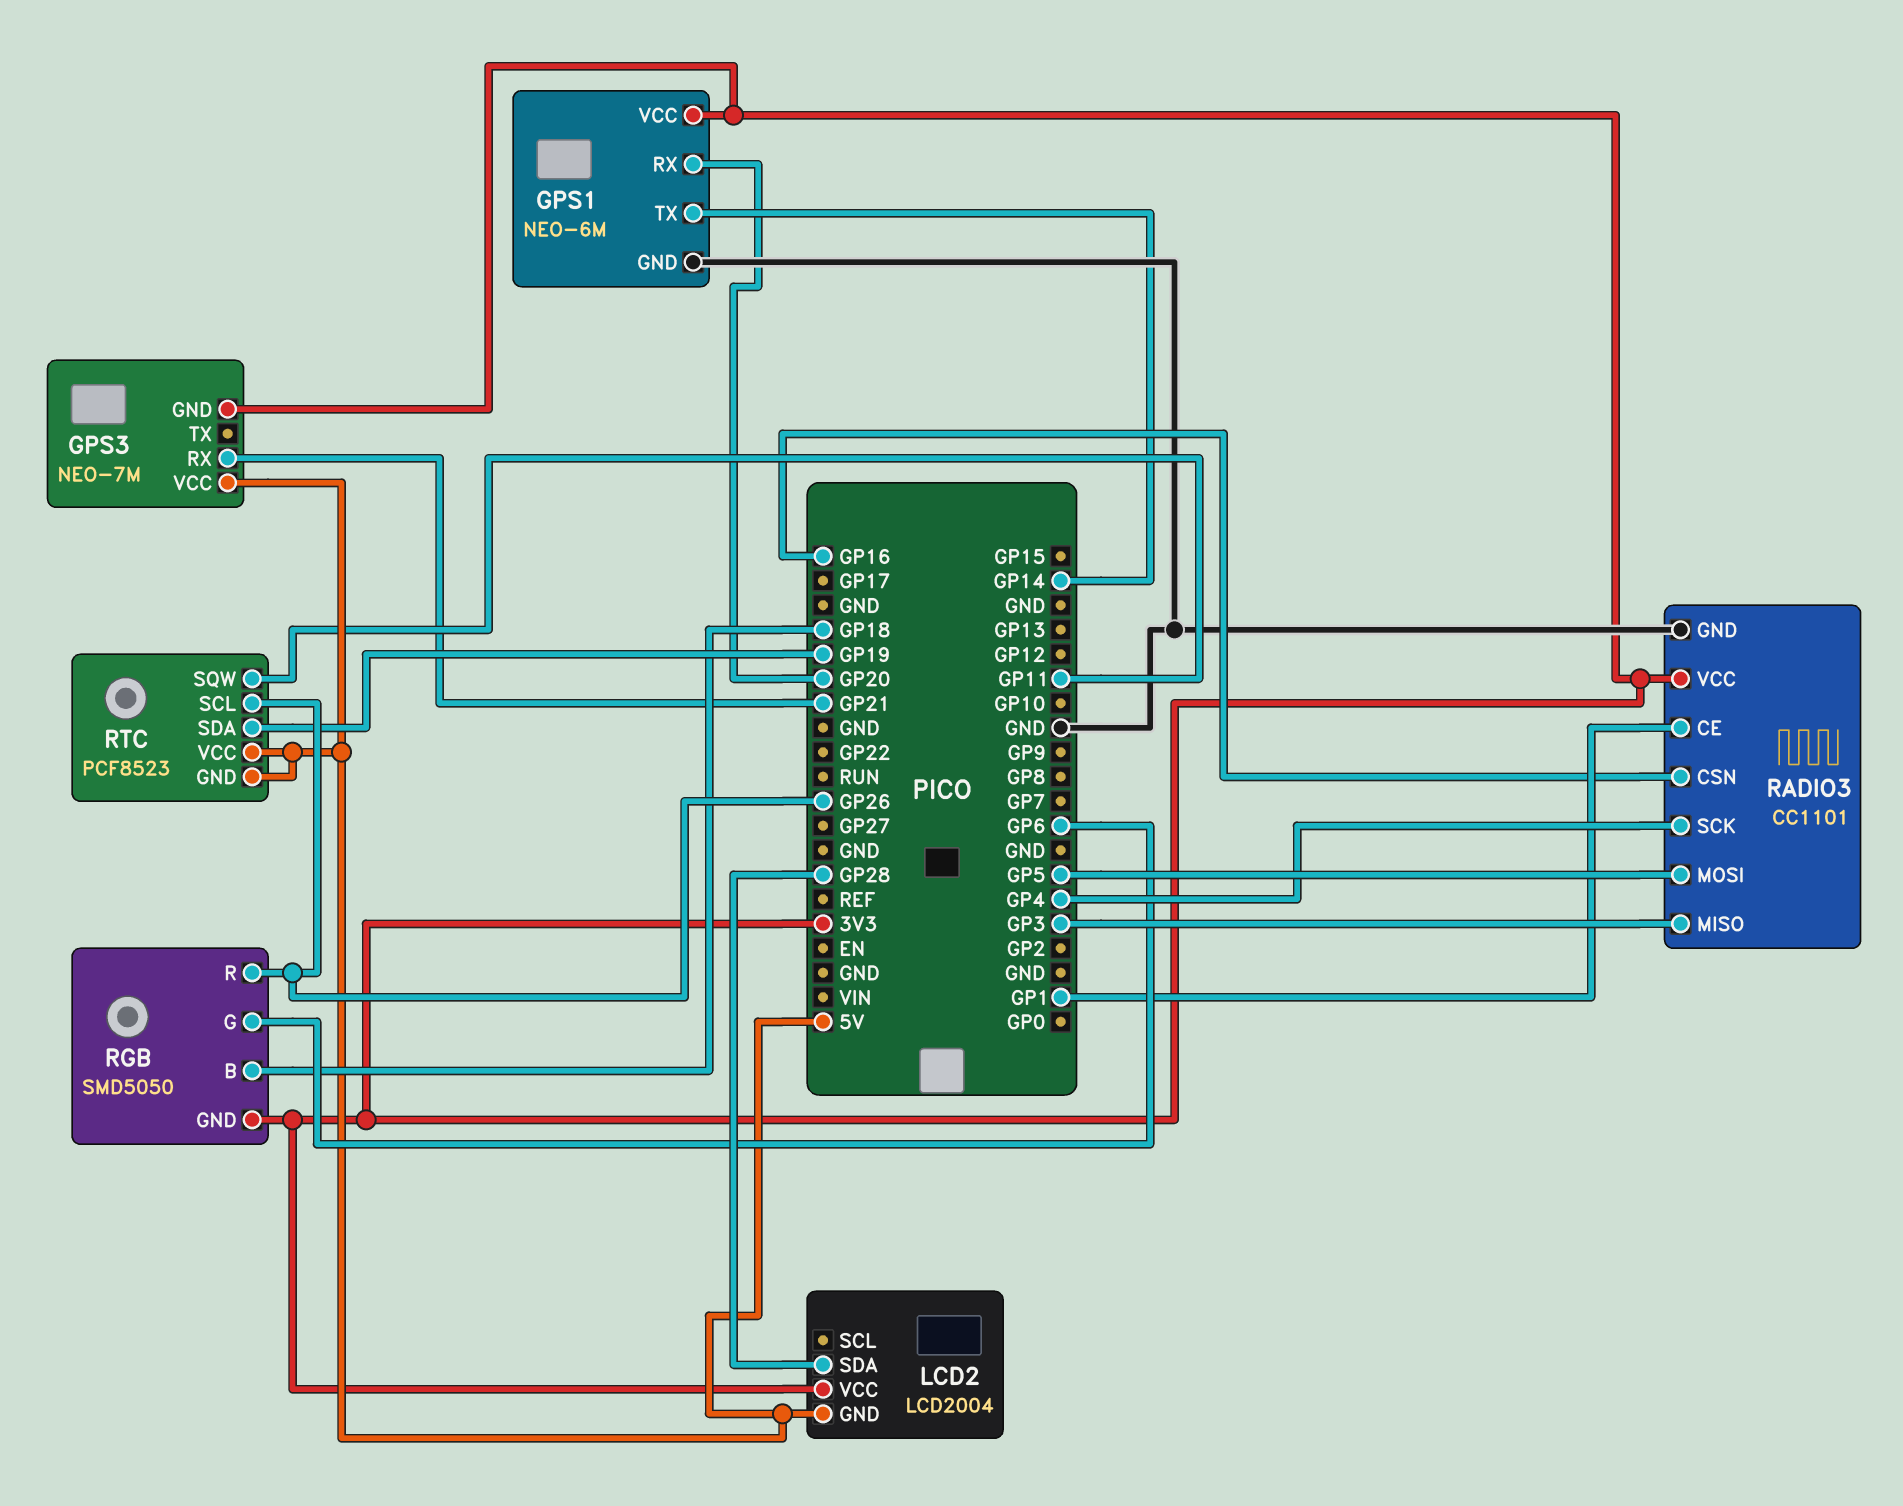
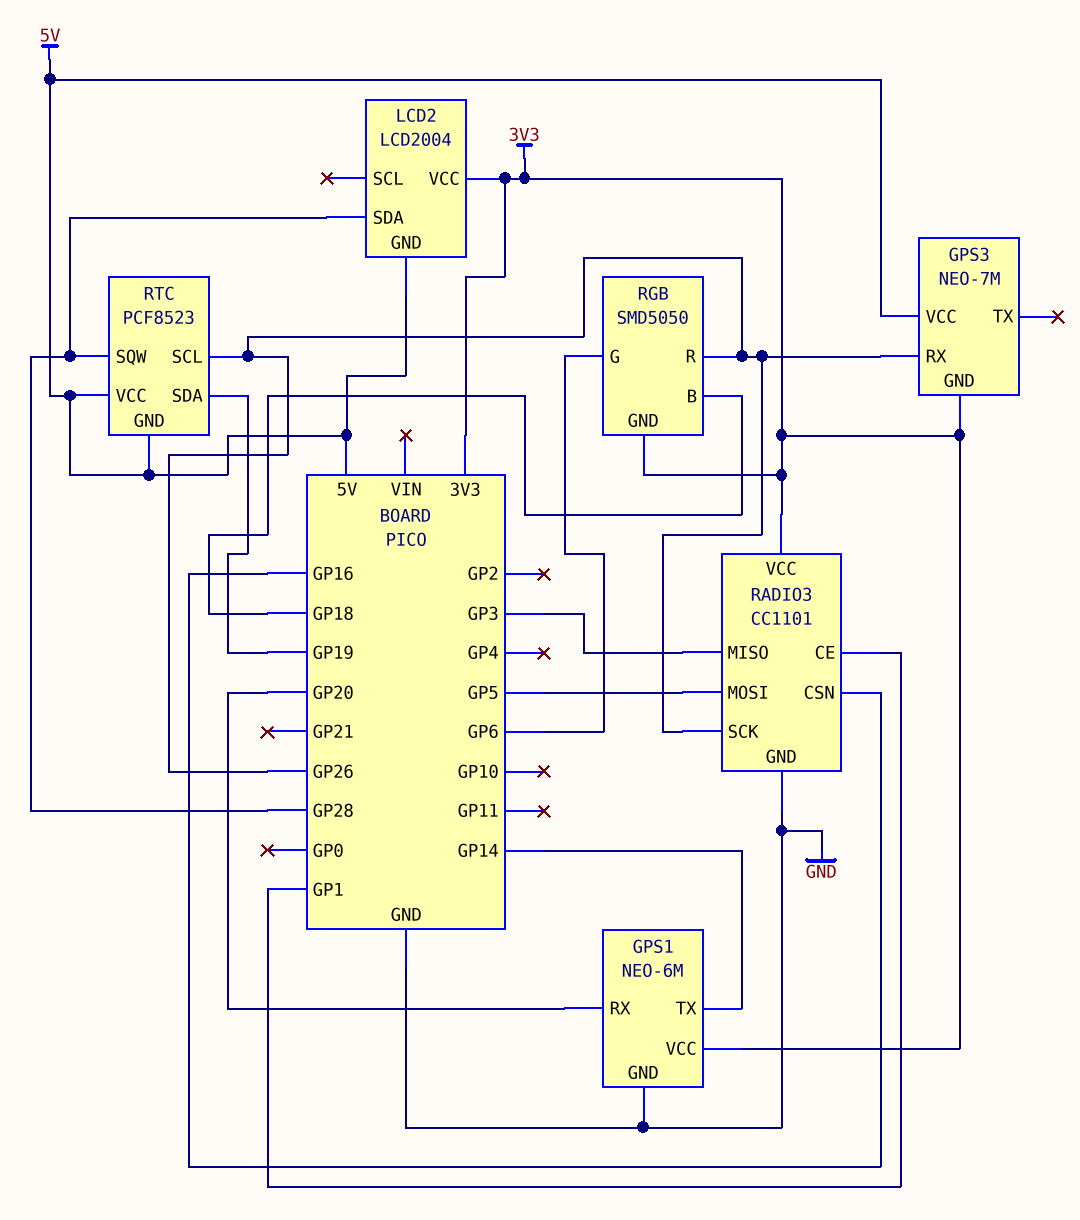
GPS3 pin RX: GP21 -> GP26
RADIO3 pin SCK: GP4 -> GP26
RTC pin SQW: GP11 -> GP28

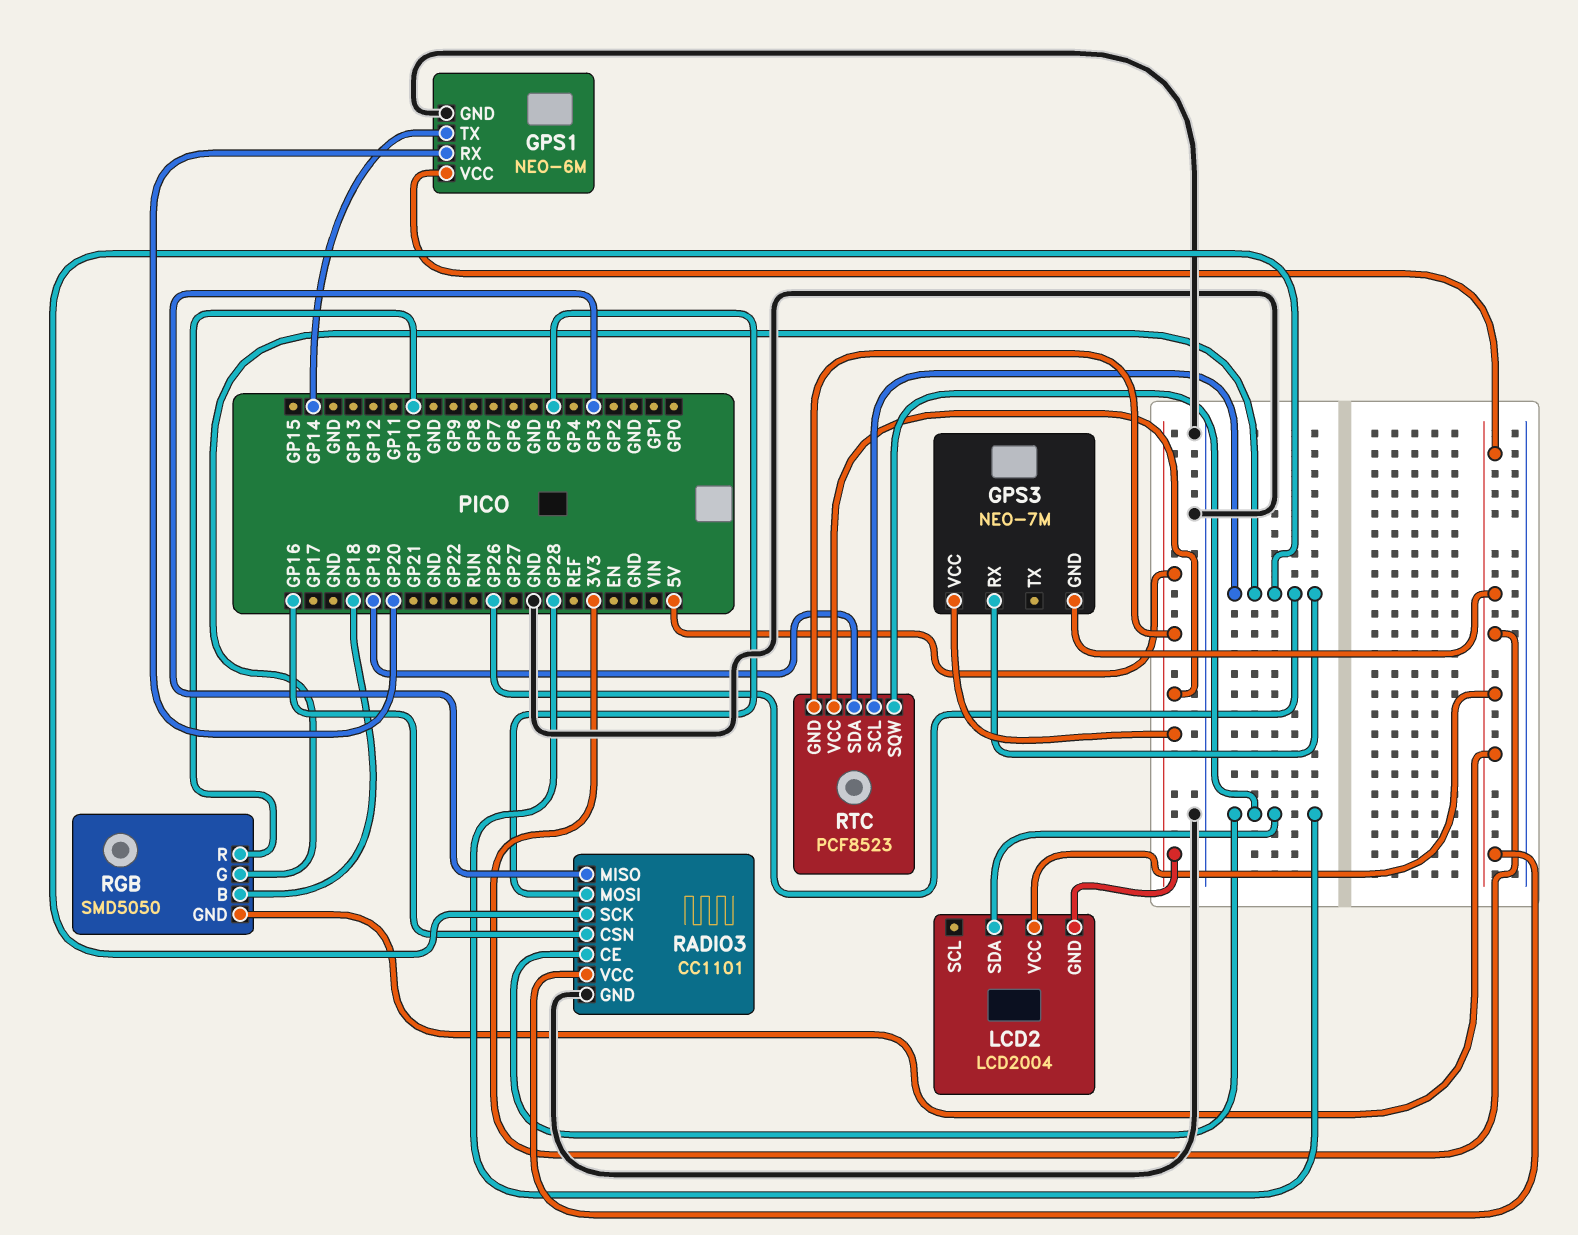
RADIO3 pin CE: GP1 -> GP28
RGB pin G: GP6 -> GP26
RGB pin R: GP26 -> GP10

